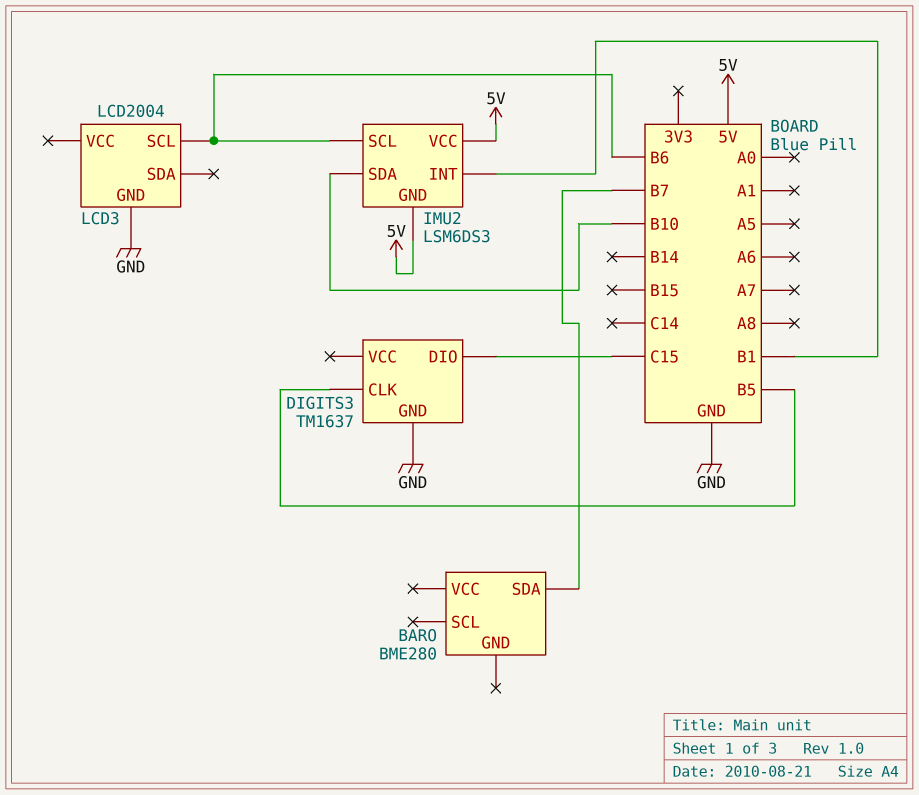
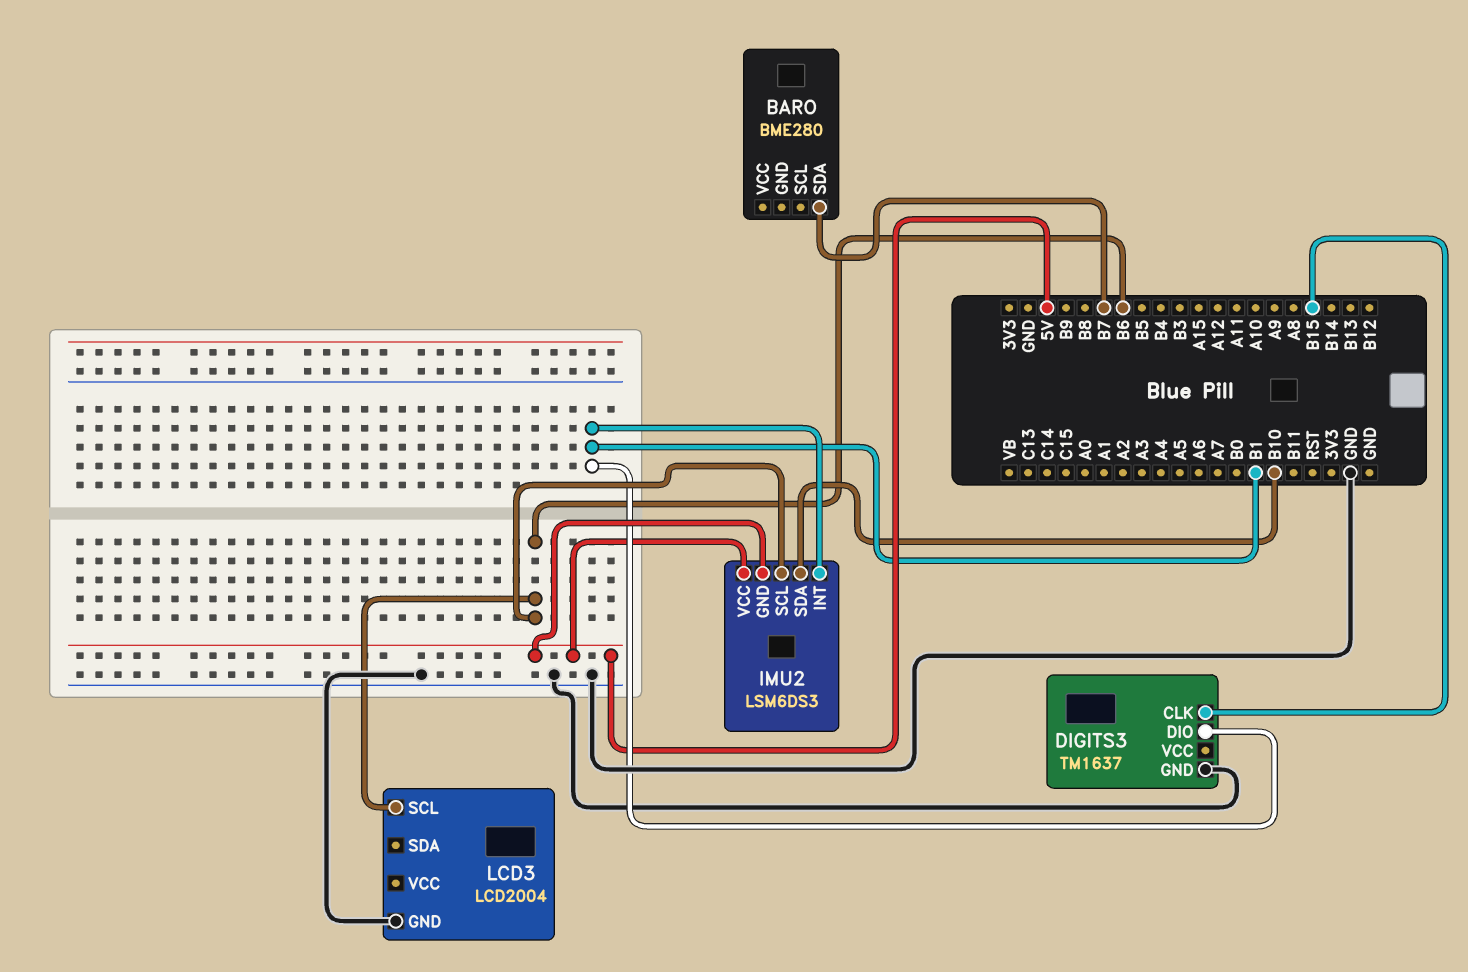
DIGITS3 pin CLK: B5 -> B15
DIGITS3 pin DIO: C15 -> B1

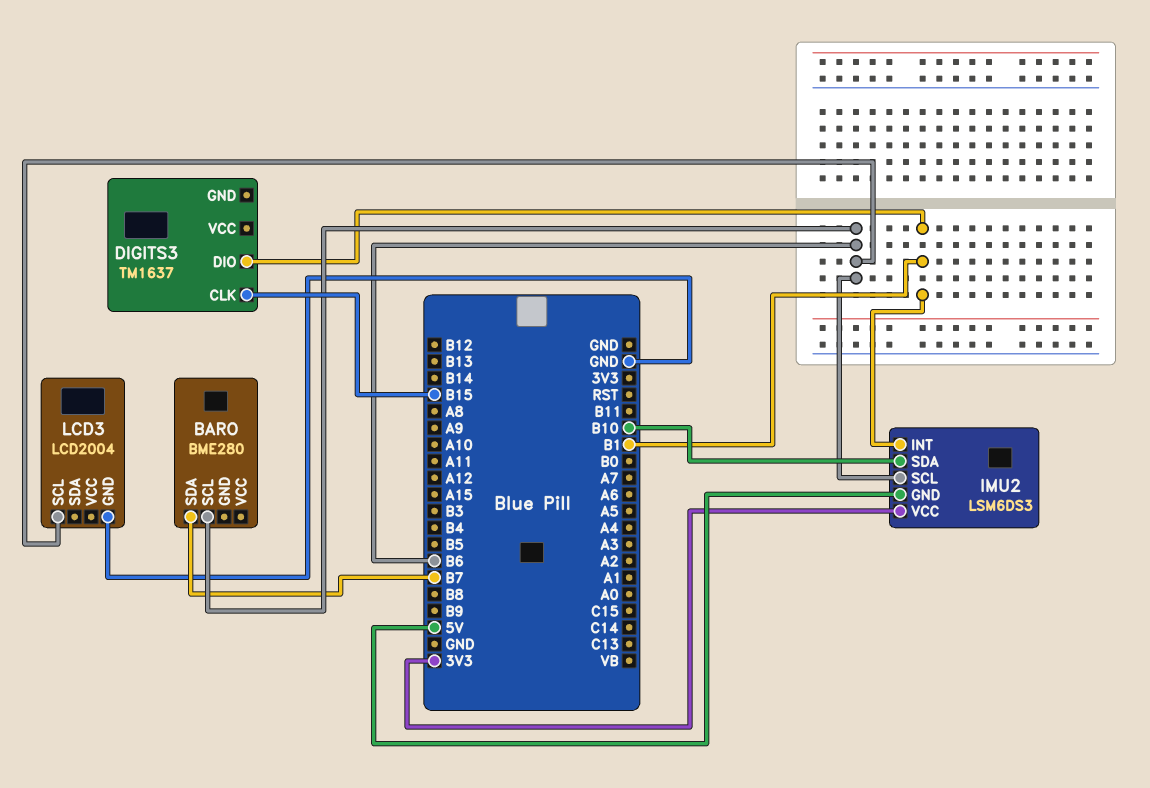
BARO pin SCL: none -> B6
DIGITS3 pin GND: GND -> none
IMU2 pin VCC: 5V -> 3V3

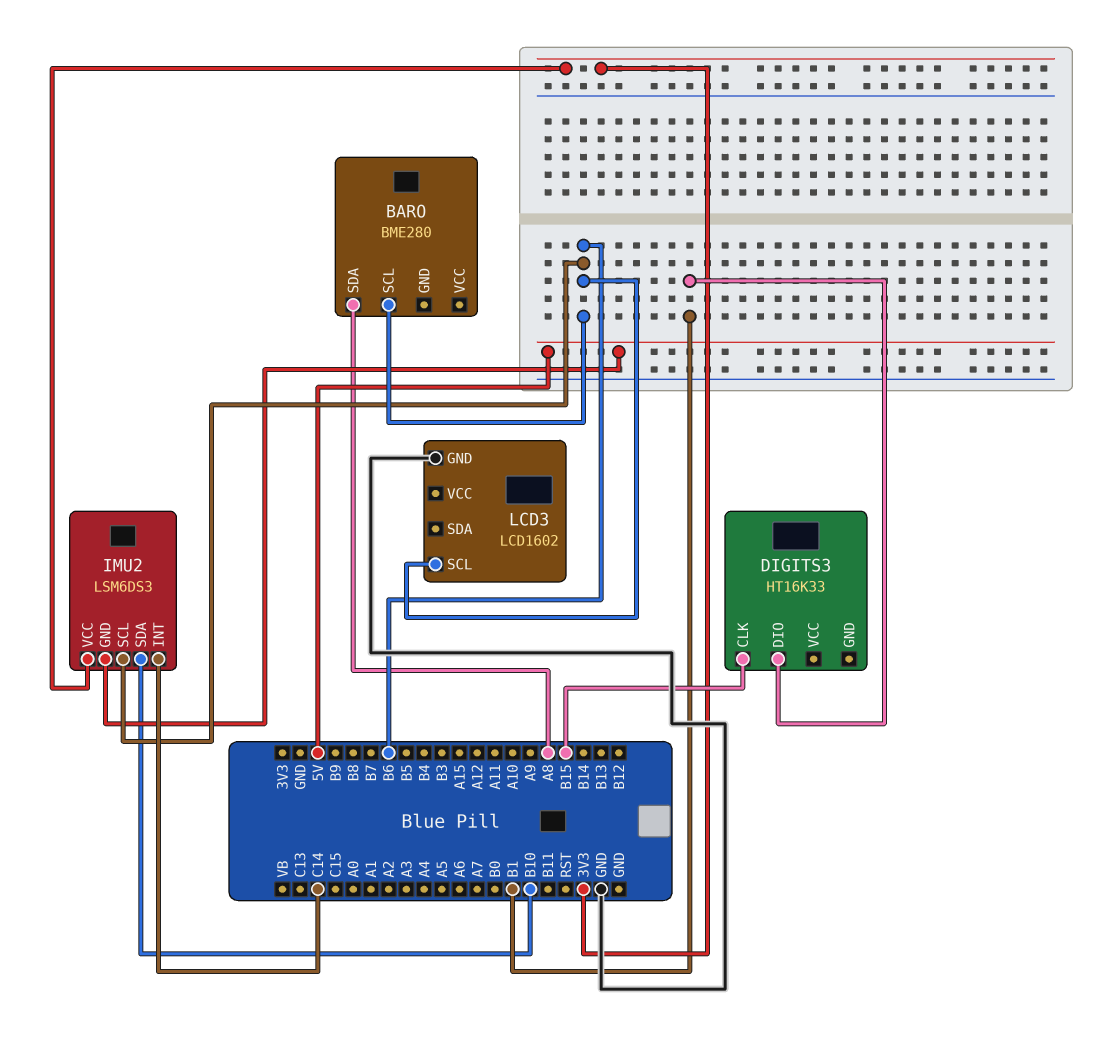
BARO pin SDA: B7 -> A8
DIGITS3: TM1637 -> HT16K33
IMU2 pin INT: B1 -> C14
LCD3: LCD2004 -> LCD1602

